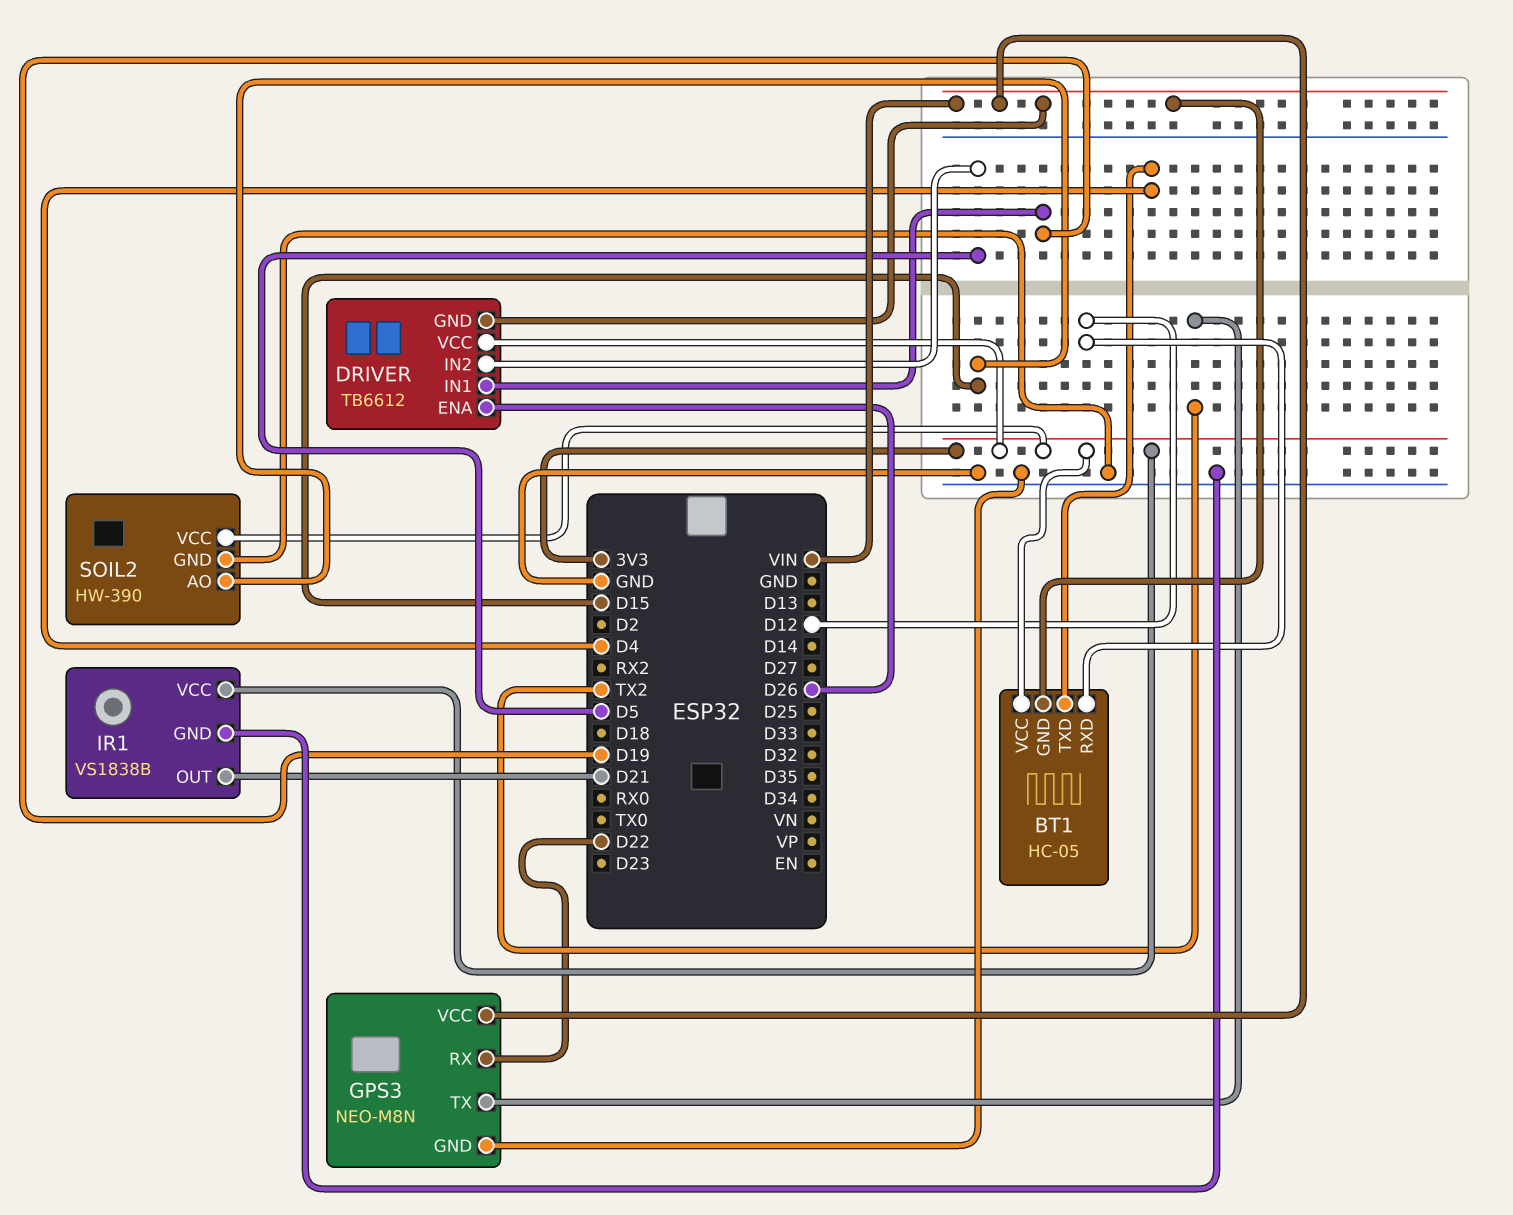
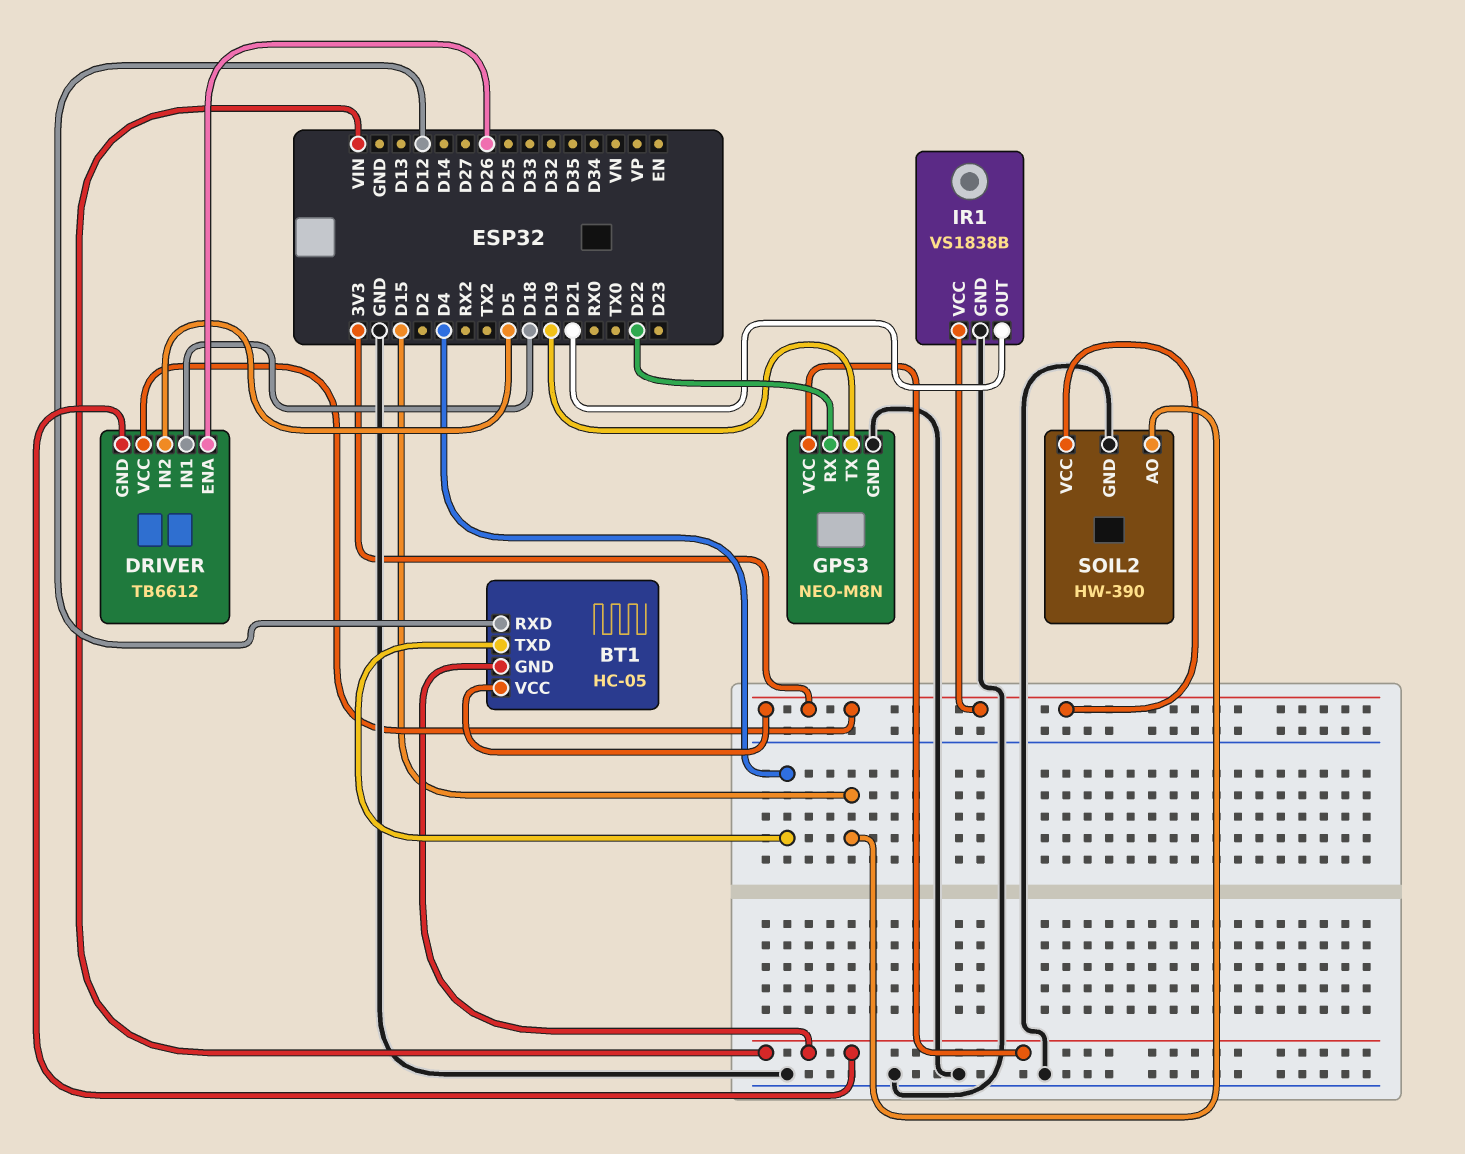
DRIVER pin IN1: D19 -> D18
GPS3 pin TX: TX2 -> D19

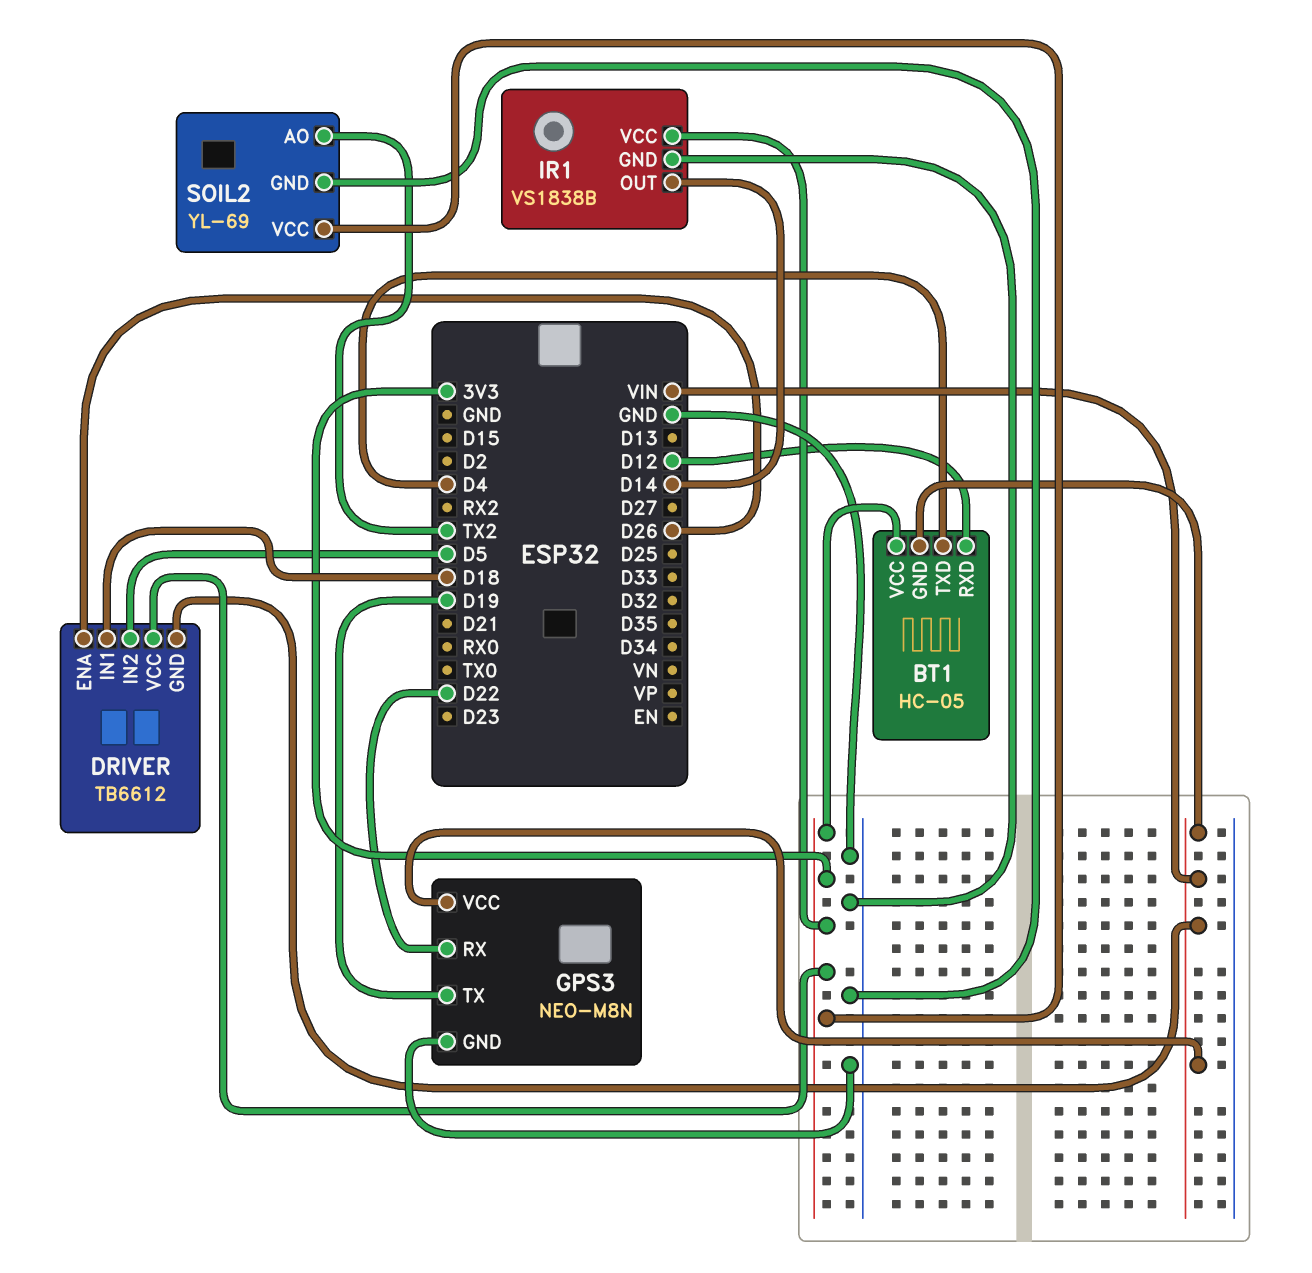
IR1 pin OUT: D21 -> D14
SOIL2: HW-390 -> YL-69
SOIL2 pin AO: D15 -> TX2

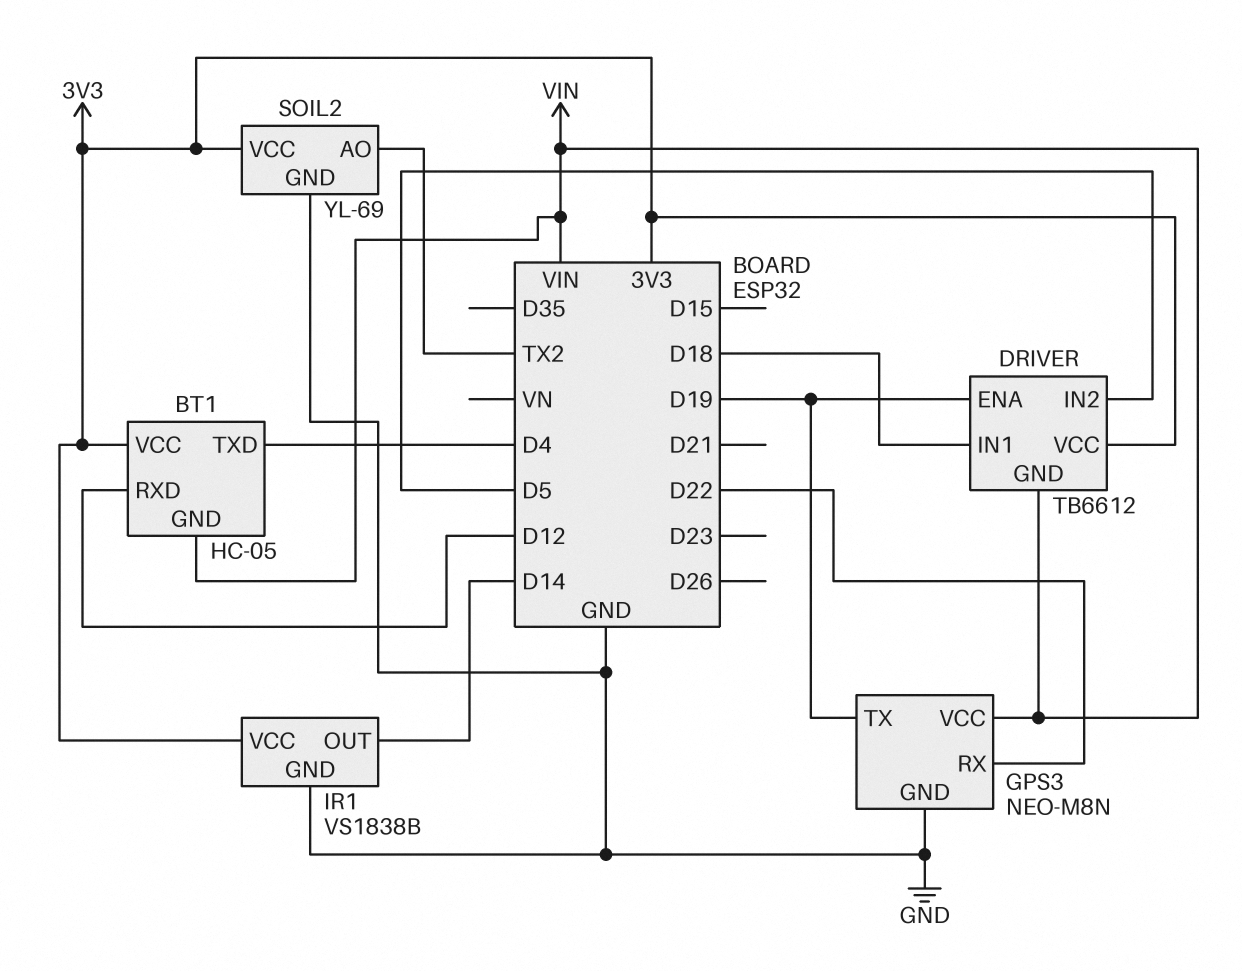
DRIVER pin ENA: D26 -> D19

